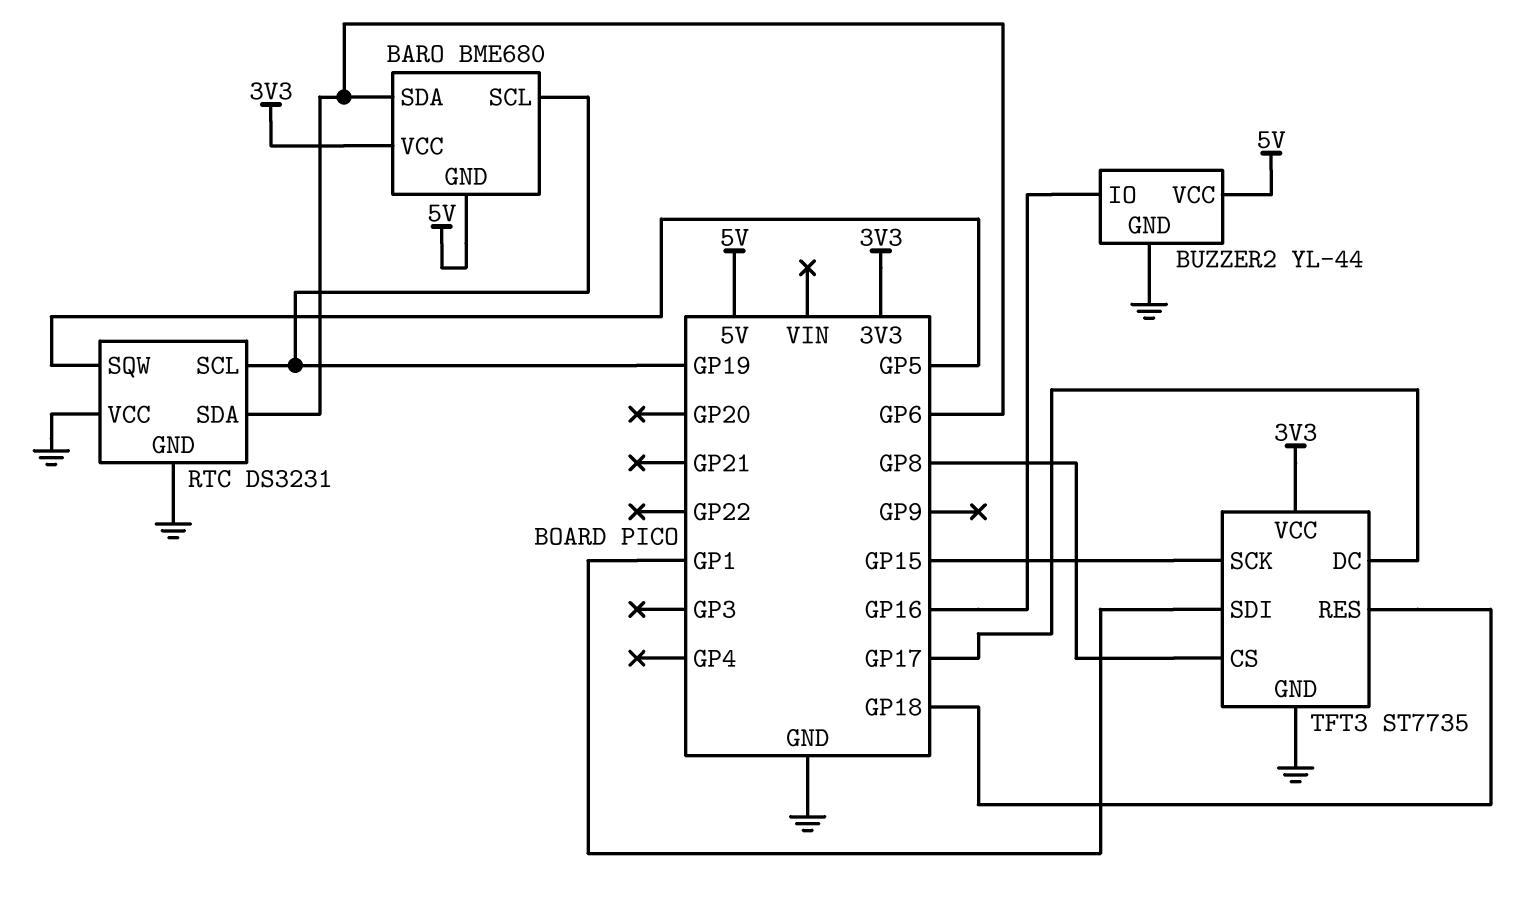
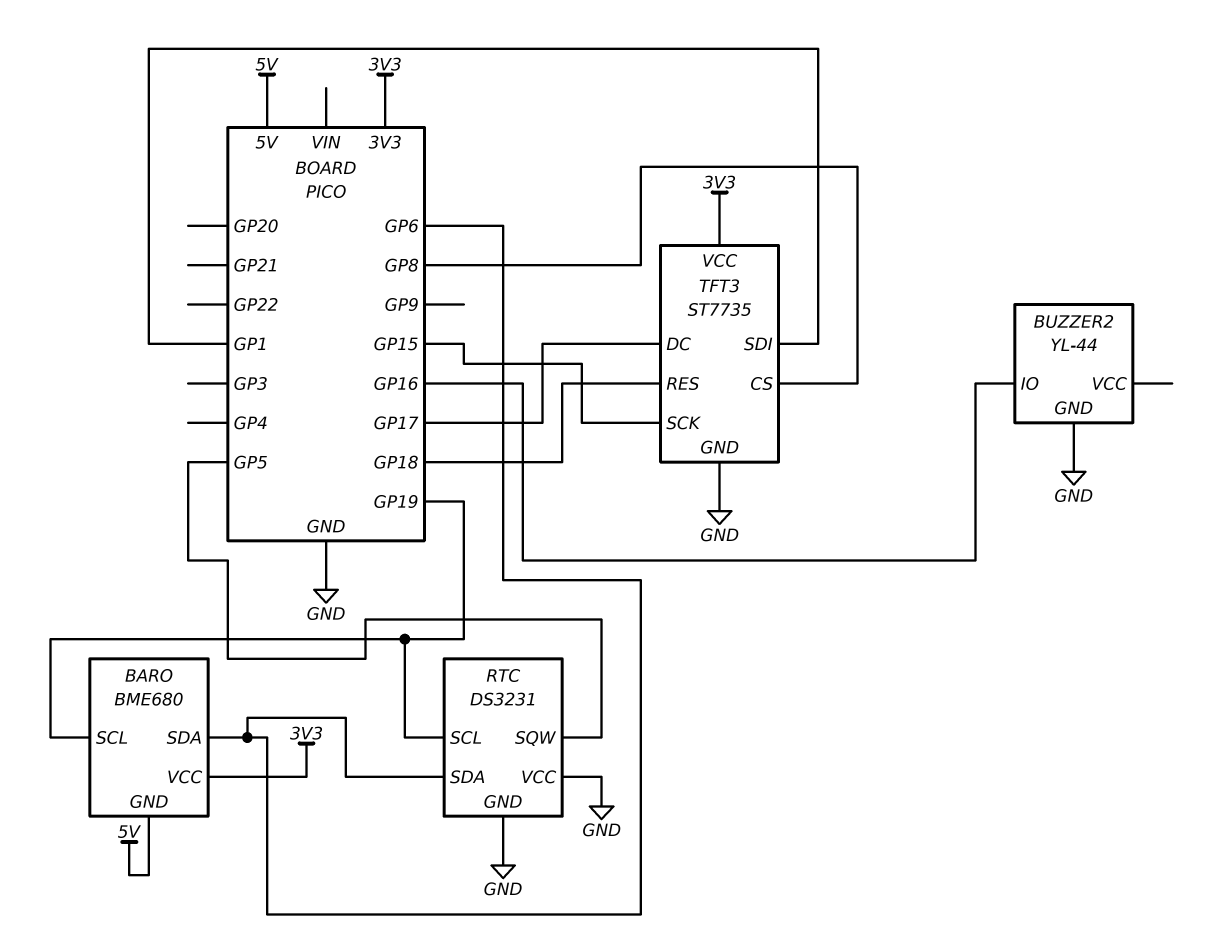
BUZZER2 pin VCC: 5V -> none

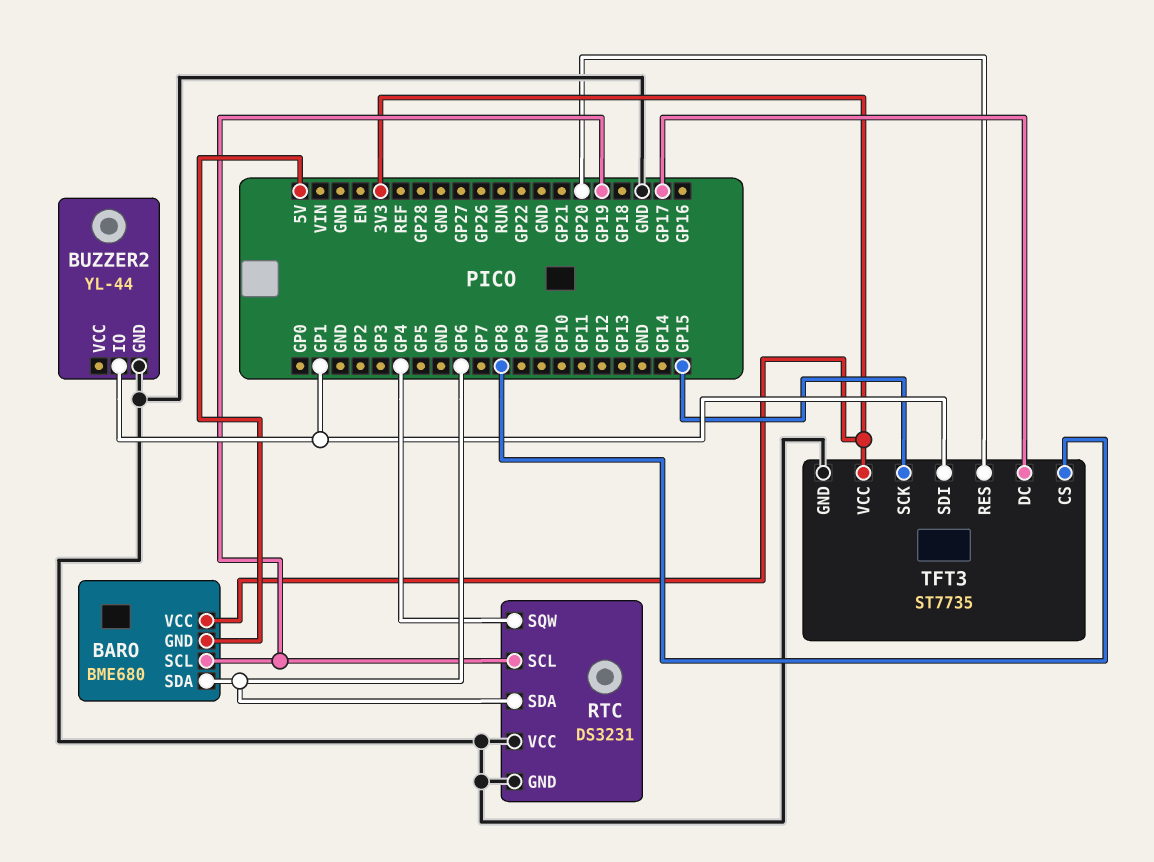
BUZZER2 pin IO: GP16 -> GP1
RTC pin SQW: GP5 -> GP4
TFT3 pin RES: GP18 -> GP20

